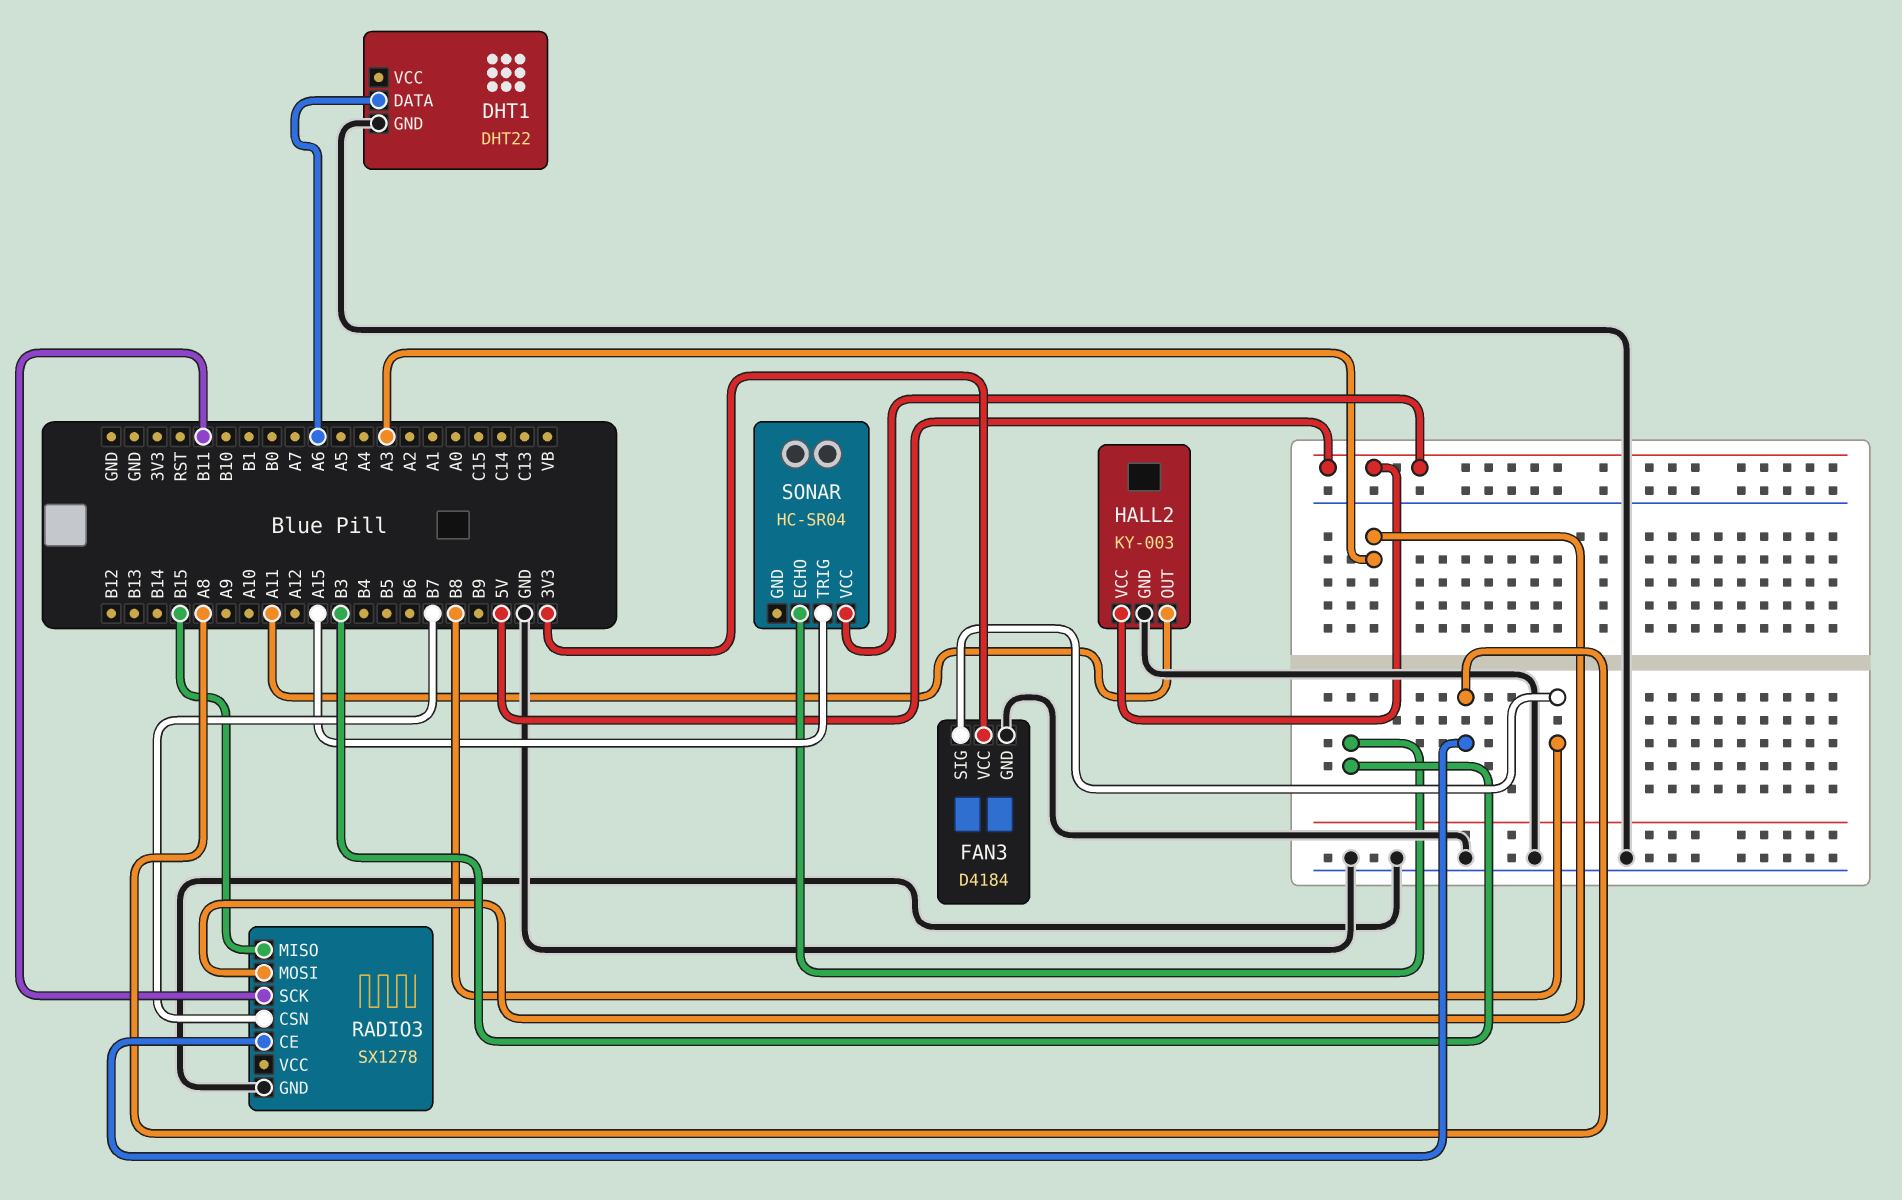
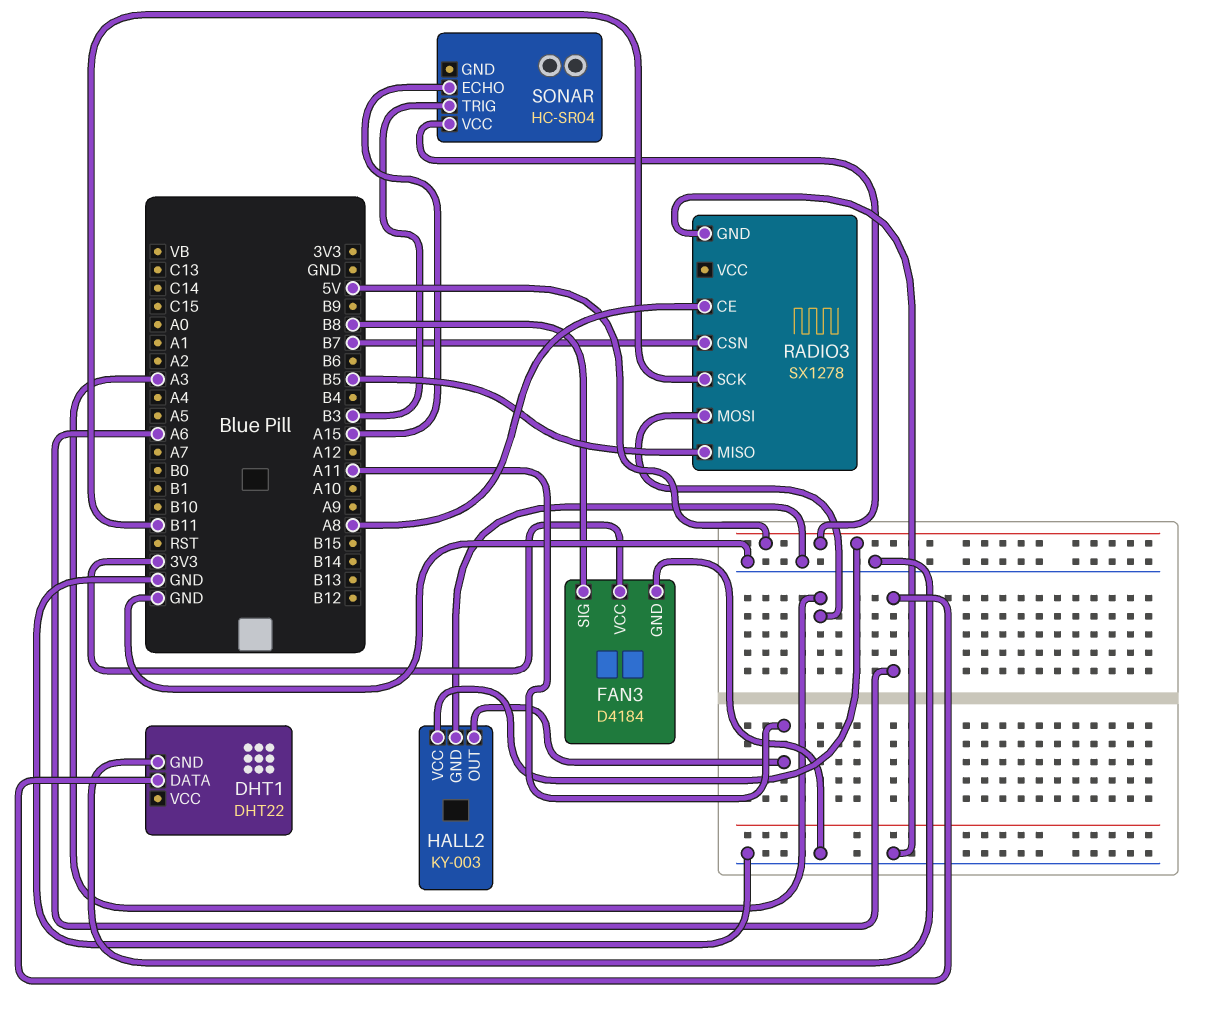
RADIO3 pin MISO: B15 -> B5
SONAR pin ECHO: B3 -> A15
SONAR pin TRIG: A15 -> B3

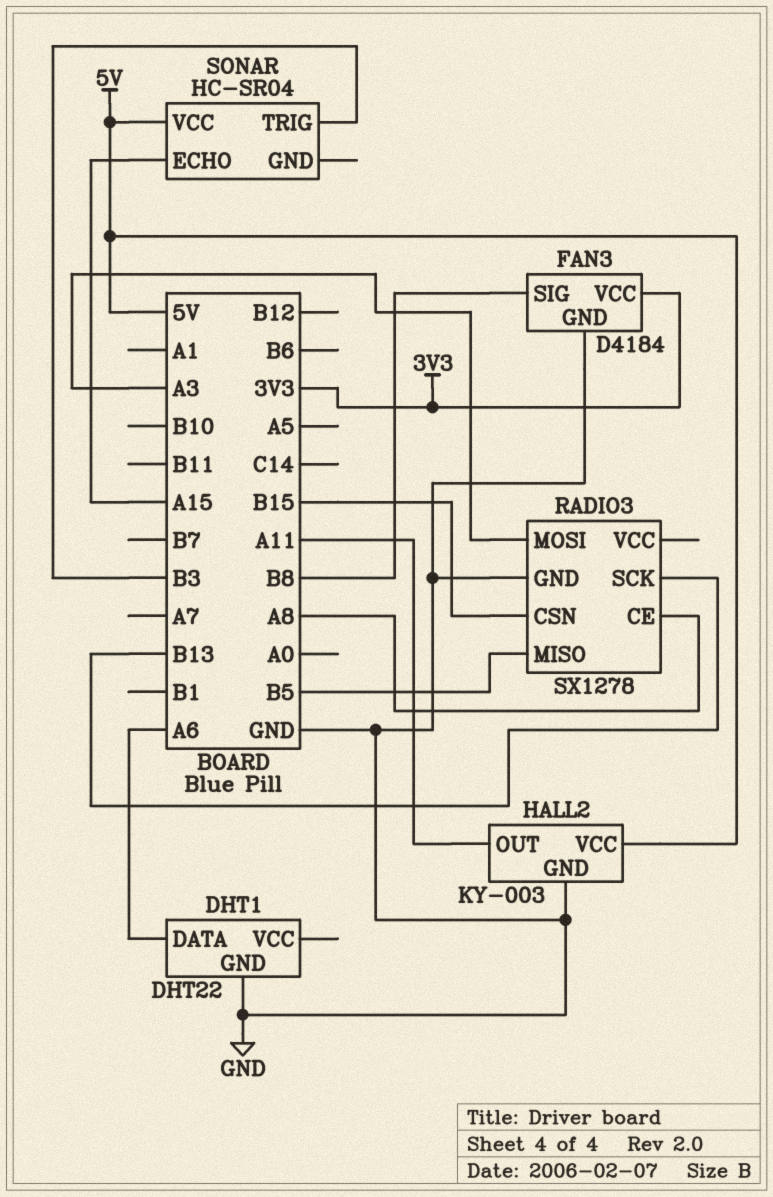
RADIO3 pin CSN: B7 -> B15
RADIO3 pin SCK: B11 -> B13

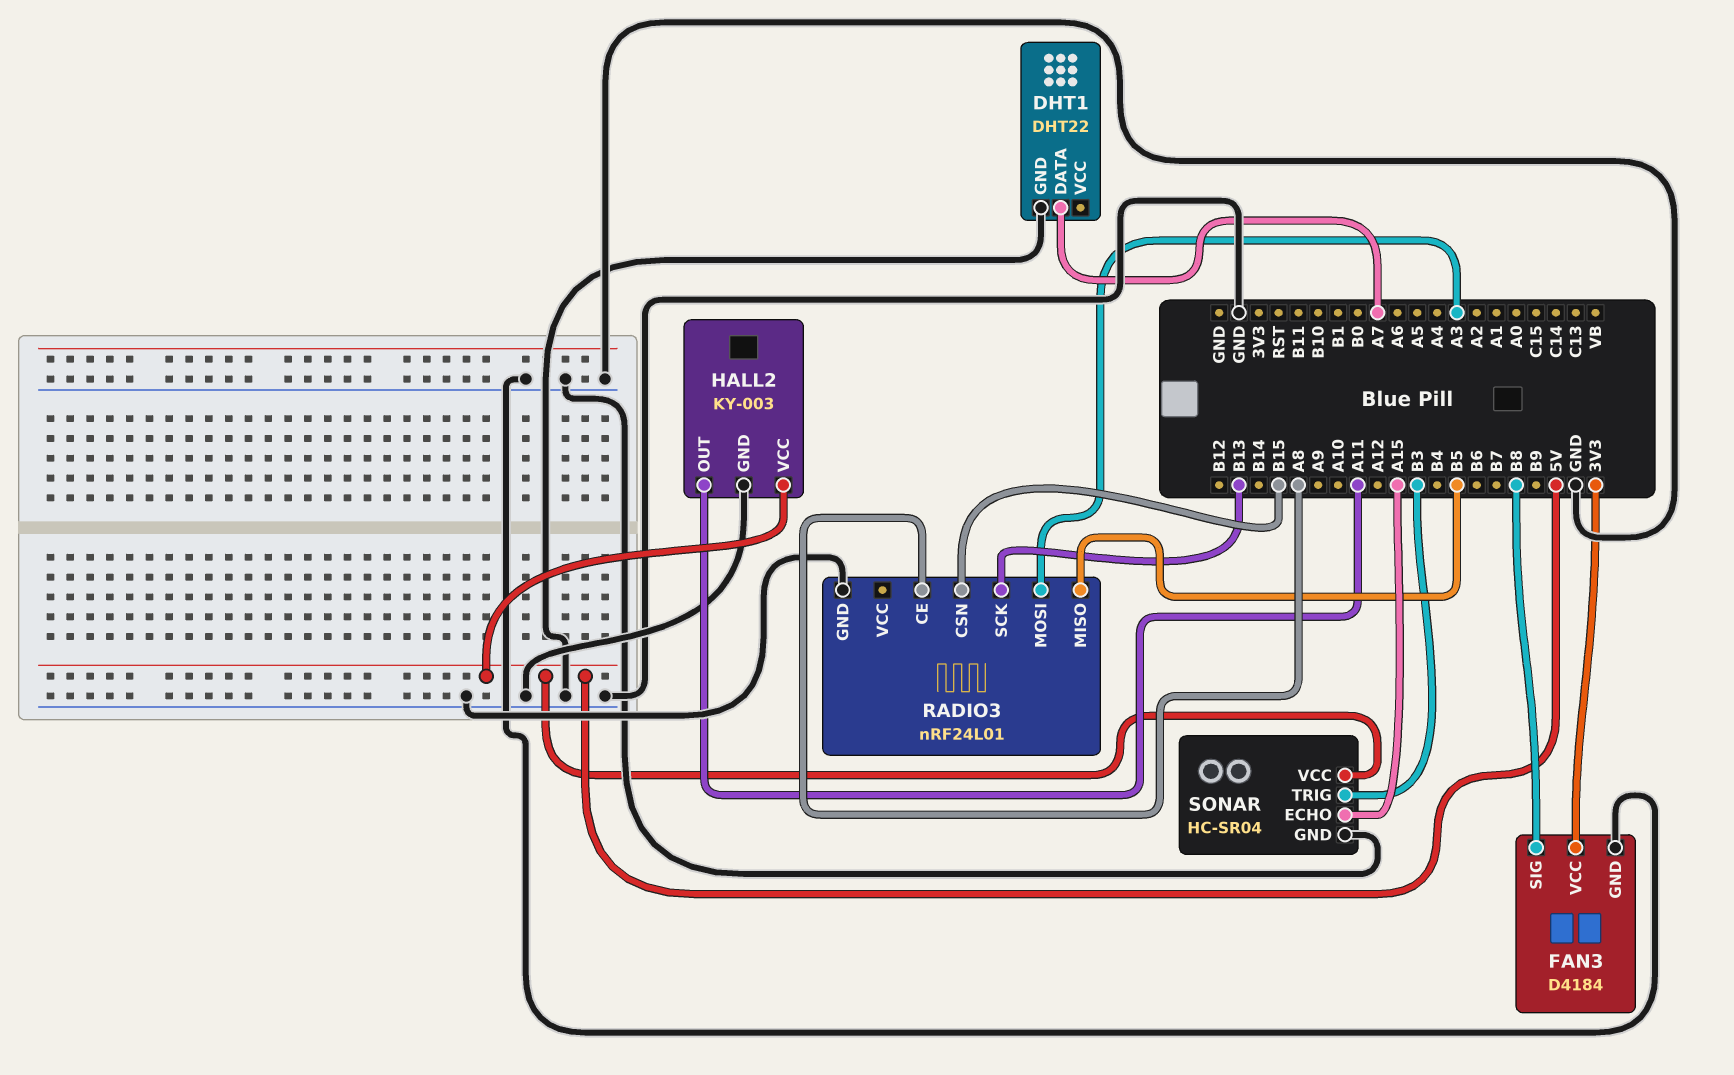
DHT1 pin DATA: A6 -> A7
RADIO3: SX1278 -> nRF24L01
SONAR pin GND: none -> GND

